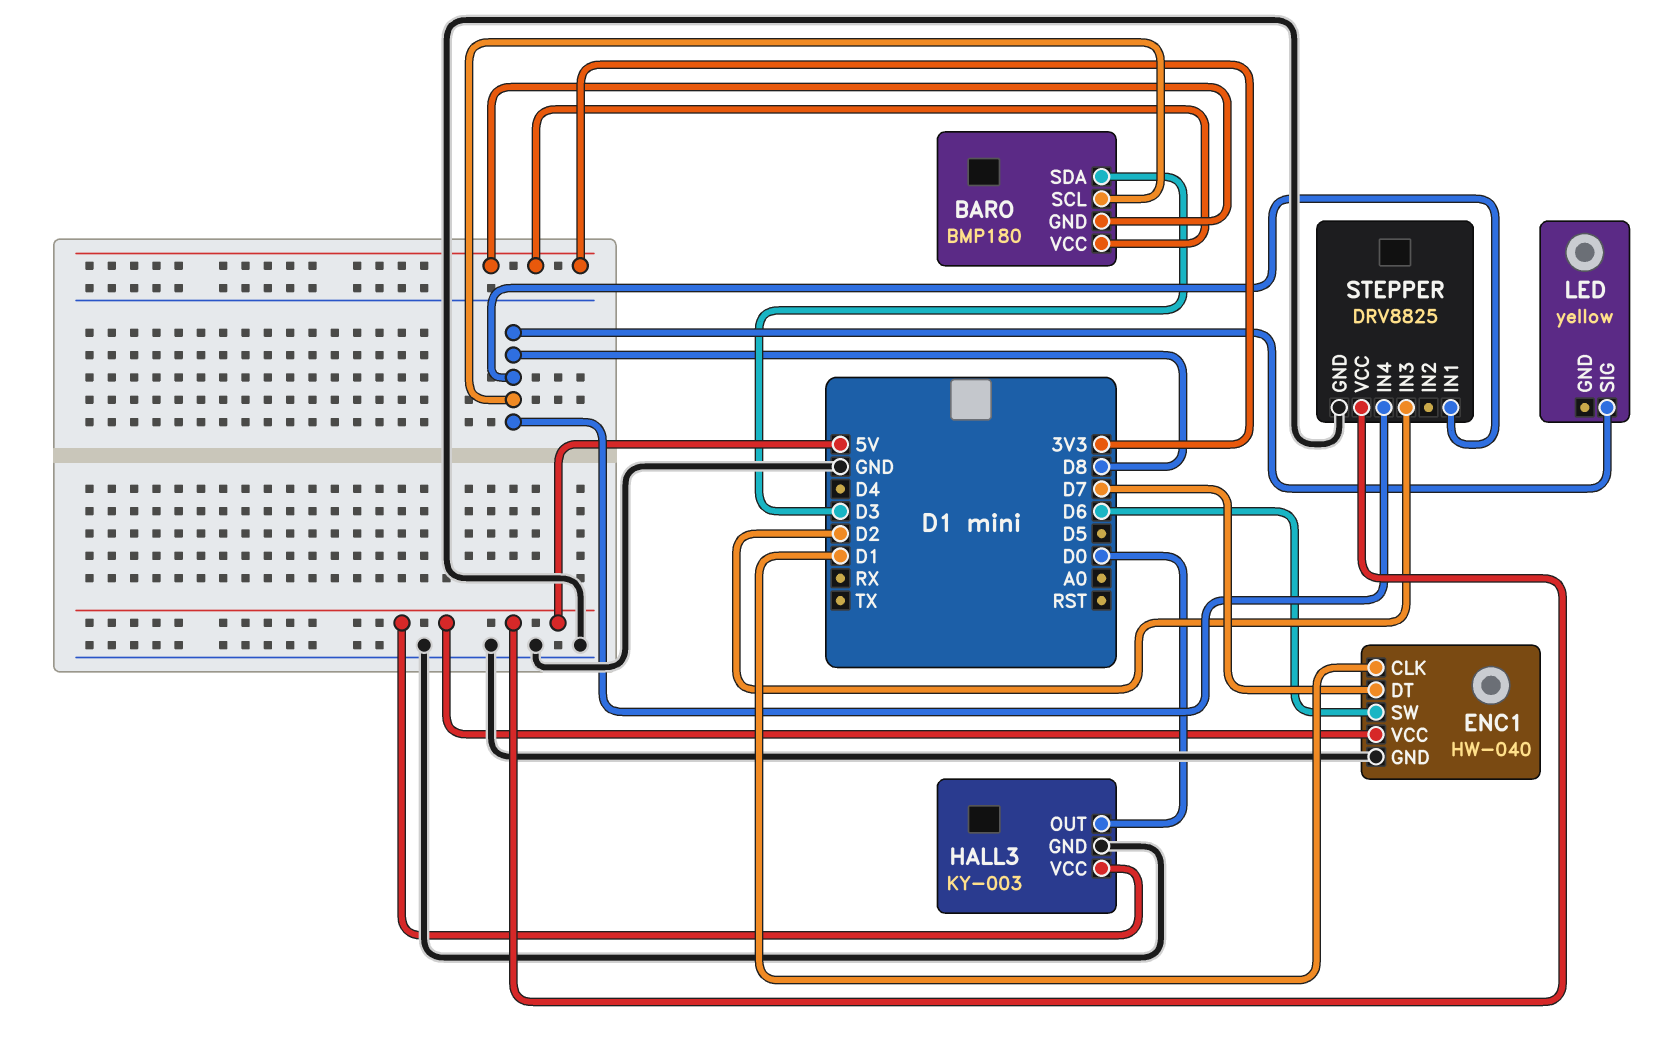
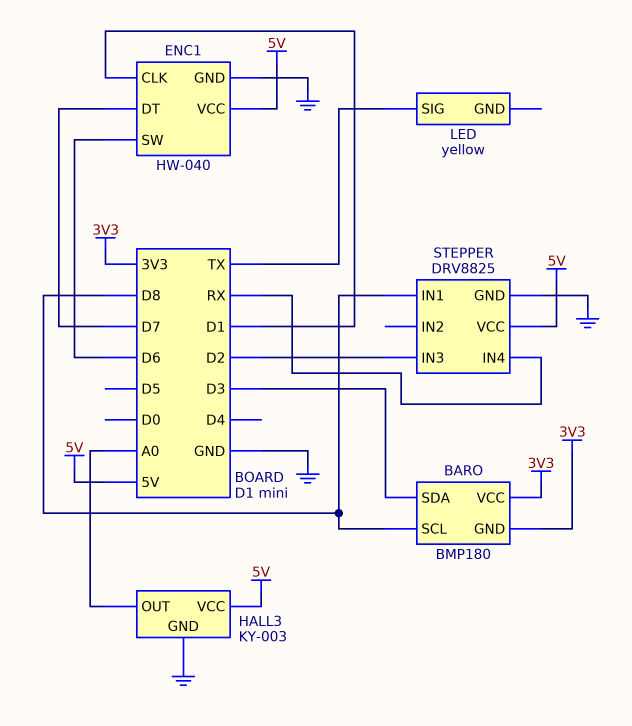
HALL3 pin OUT: D0 -> A0
LED pin SIG: D8 -> TX
STEPPER pin IN4: D8 -> RX

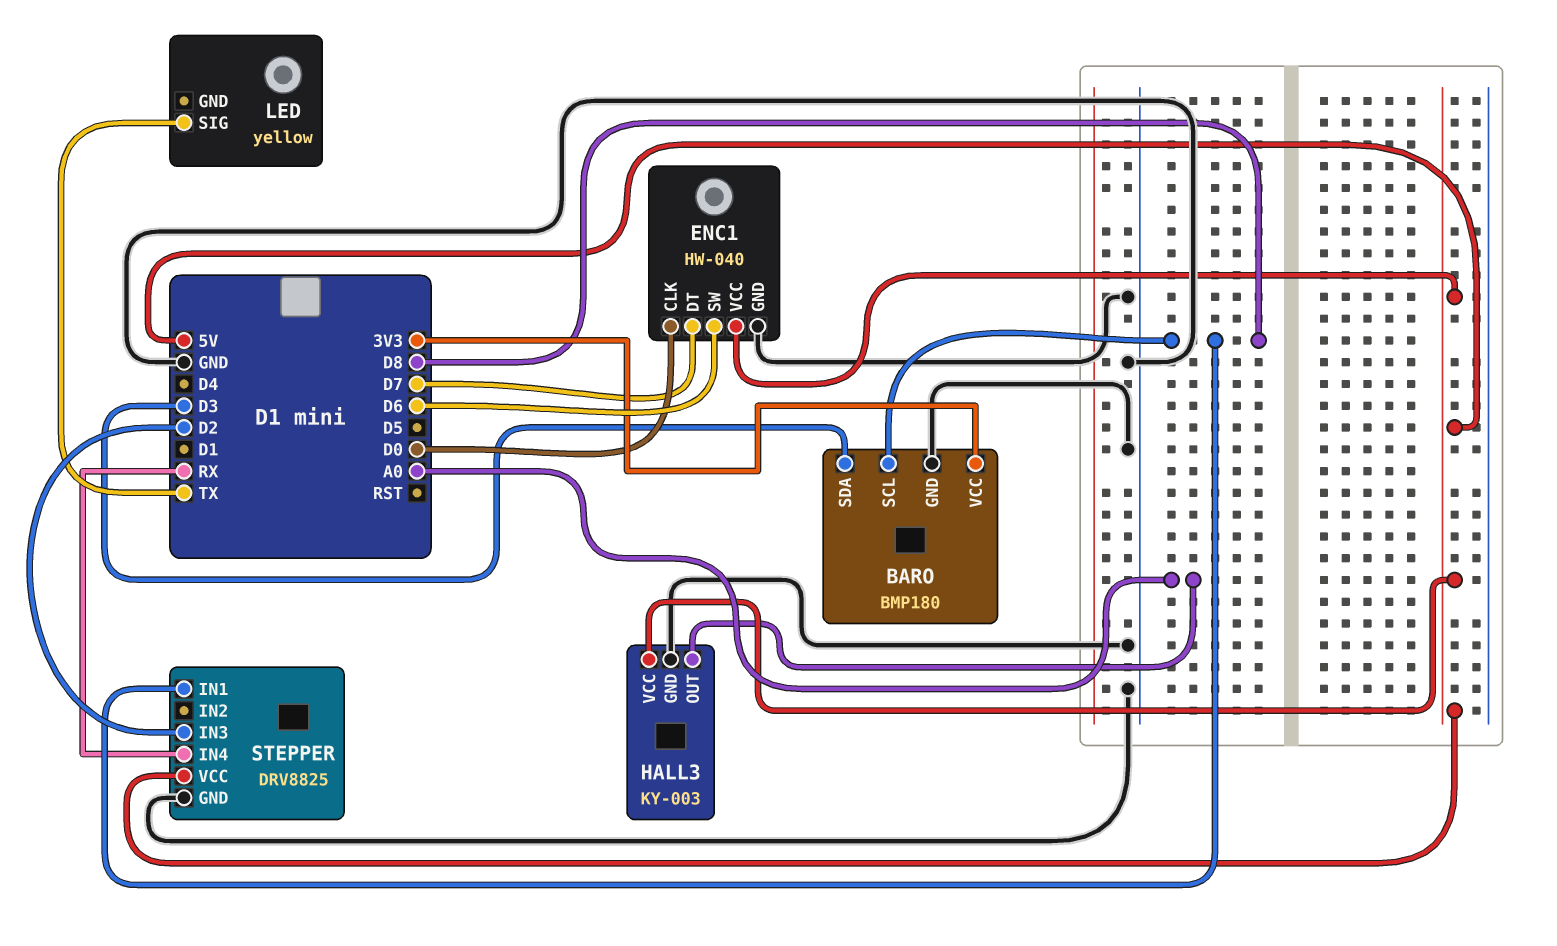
BARO pin GND: 3V3 -> GND
ENC1 pin CLK: D1 -> D0

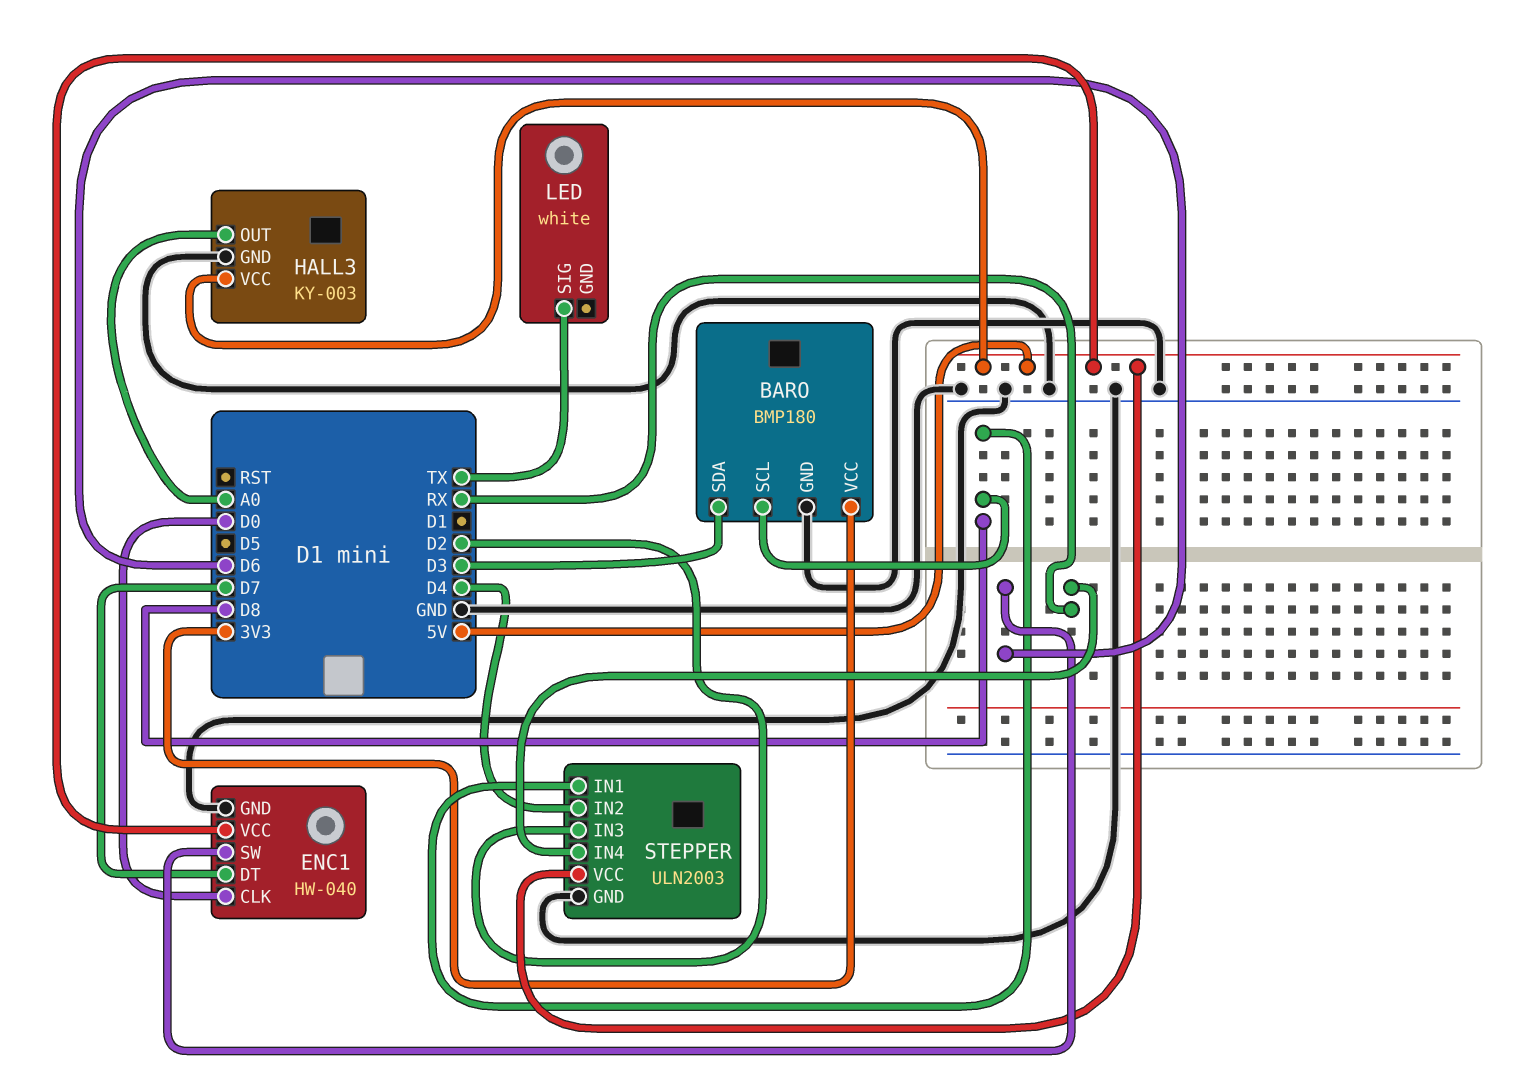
LED: yellow -> white
STEPPER: DRV8825 -> ULN2003
STEPPER pin IN2: none -> D4

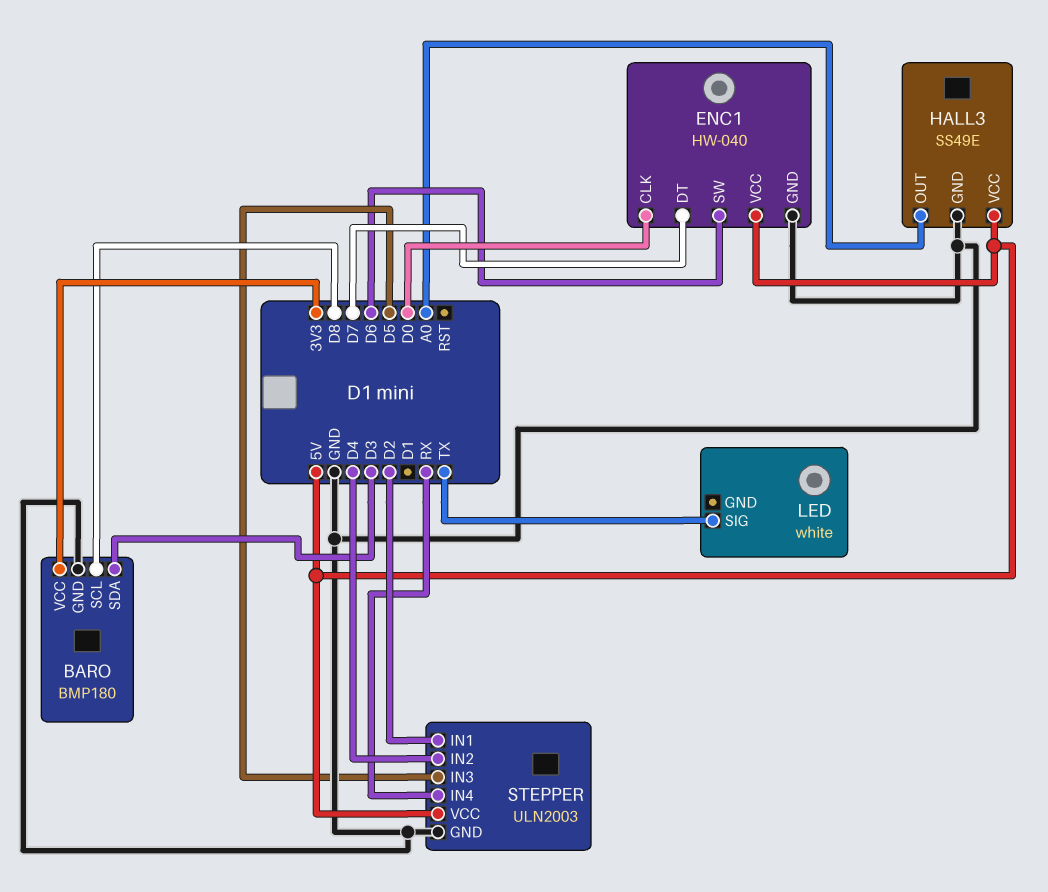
HALL3: KY-003 -> SS49E
STEPPER pin IN1: D8 -> D2
STEPPER pin IN3: D2 -> D5

